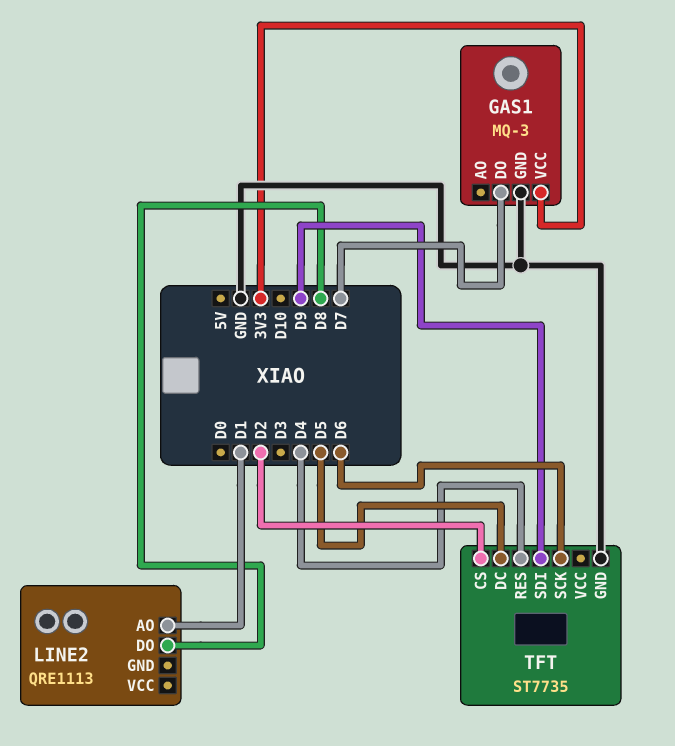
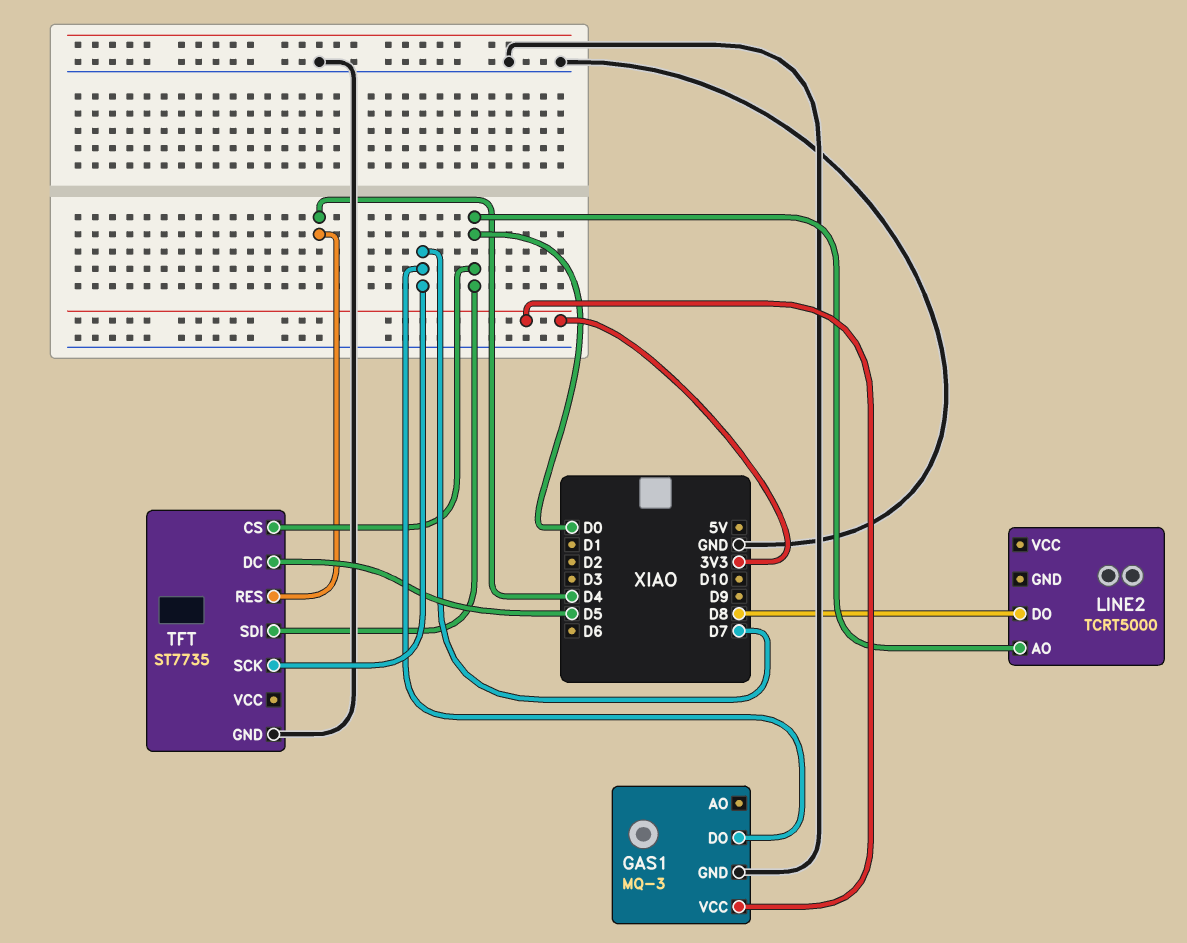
LINE2: QRE1113 -> TCRT5000
LINE2 pin AO: D1 -> D0
TFT pin CS: D2 -> D0
TFT pin SCK: D6 -> D7
TFT pin SDI: D9 -> D0

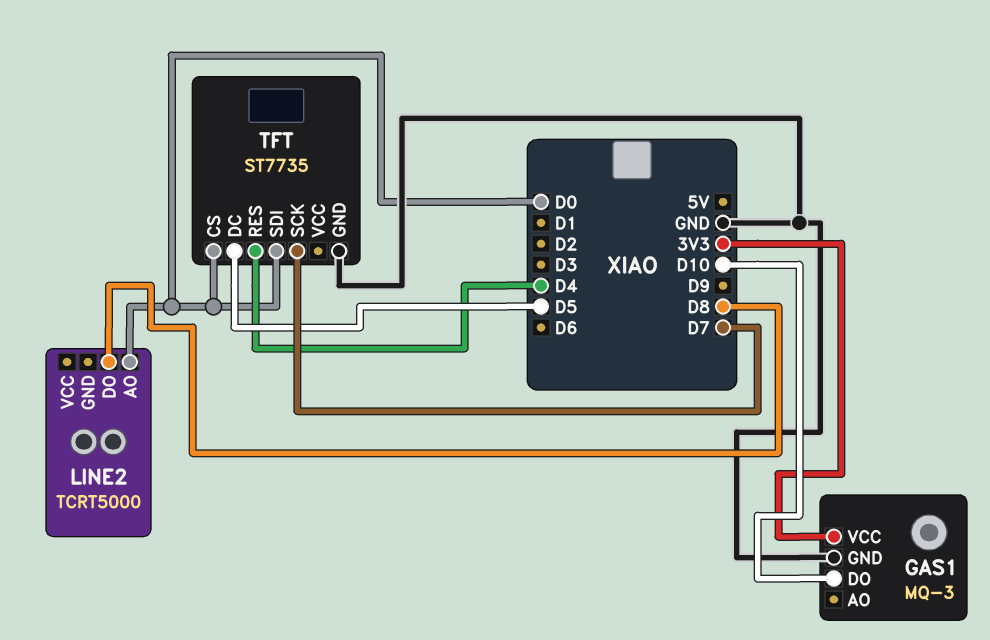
GAS1 pin DO: D7 -> D10

